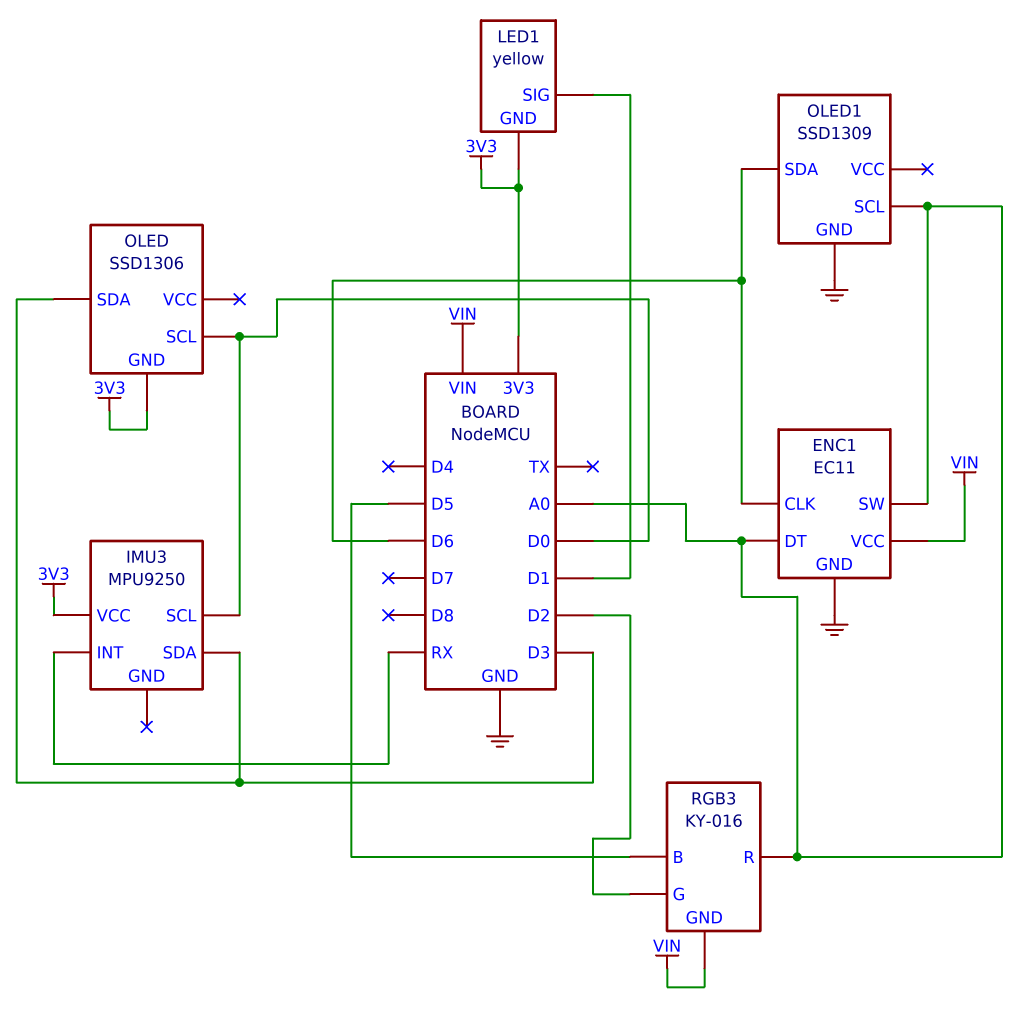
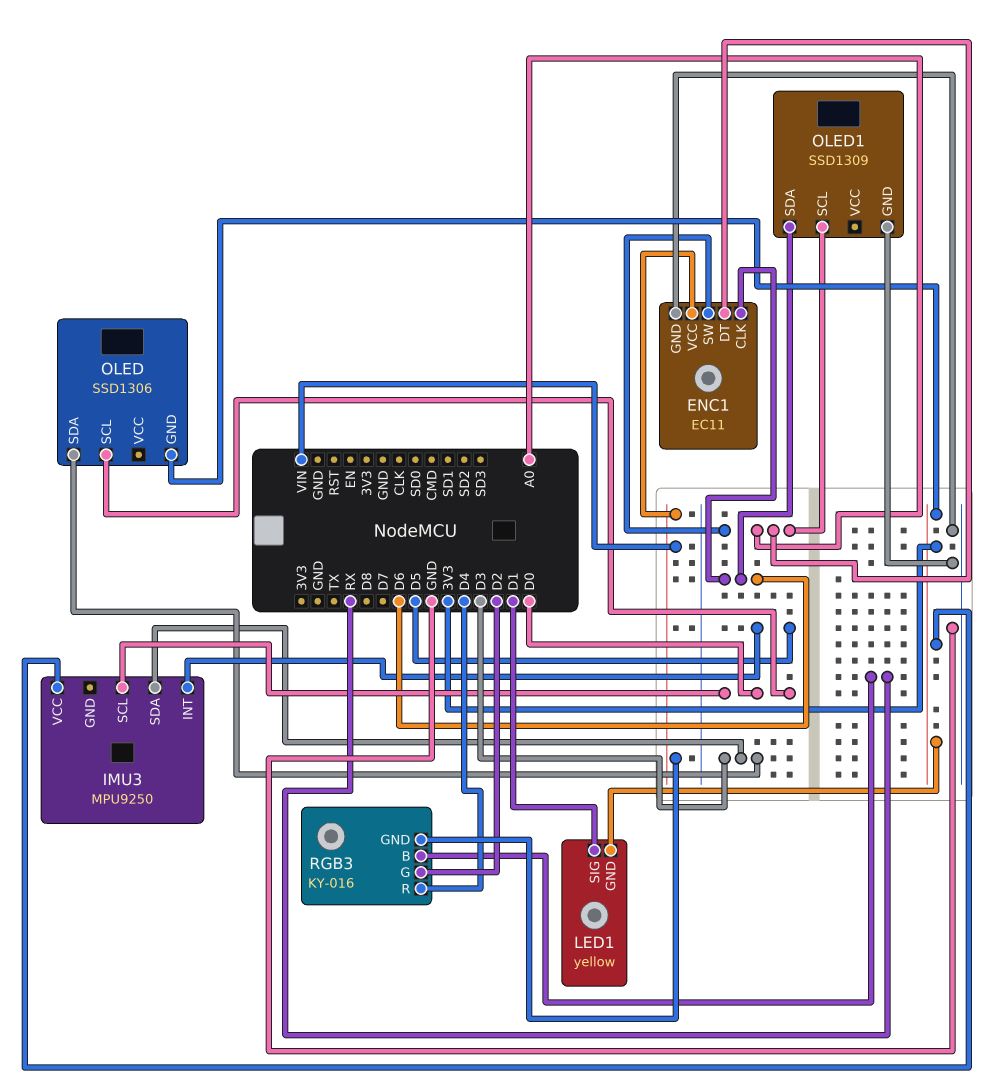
IMU3 pin INT: RX -> D5
RGB3 pin B: D5 -> RX
RGB3 pin R: A0 -> D4

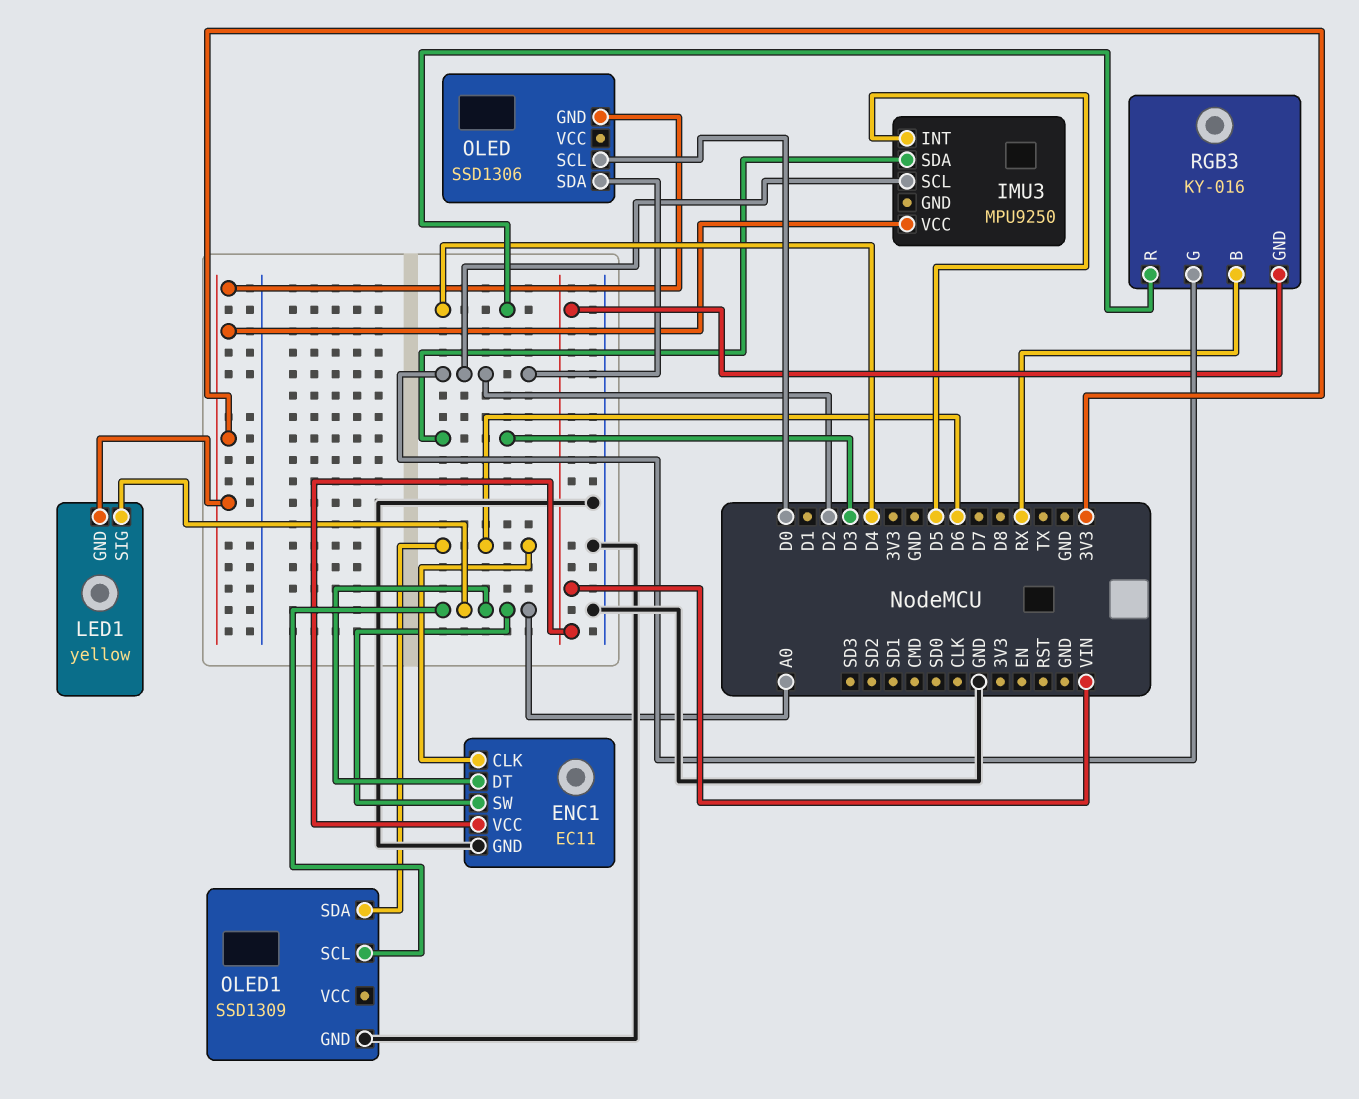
IMU3 pin SCL: D0 -> D2
LED1 pin SIG: D1 -> A0
OLED pin SDA: D3 -> D2

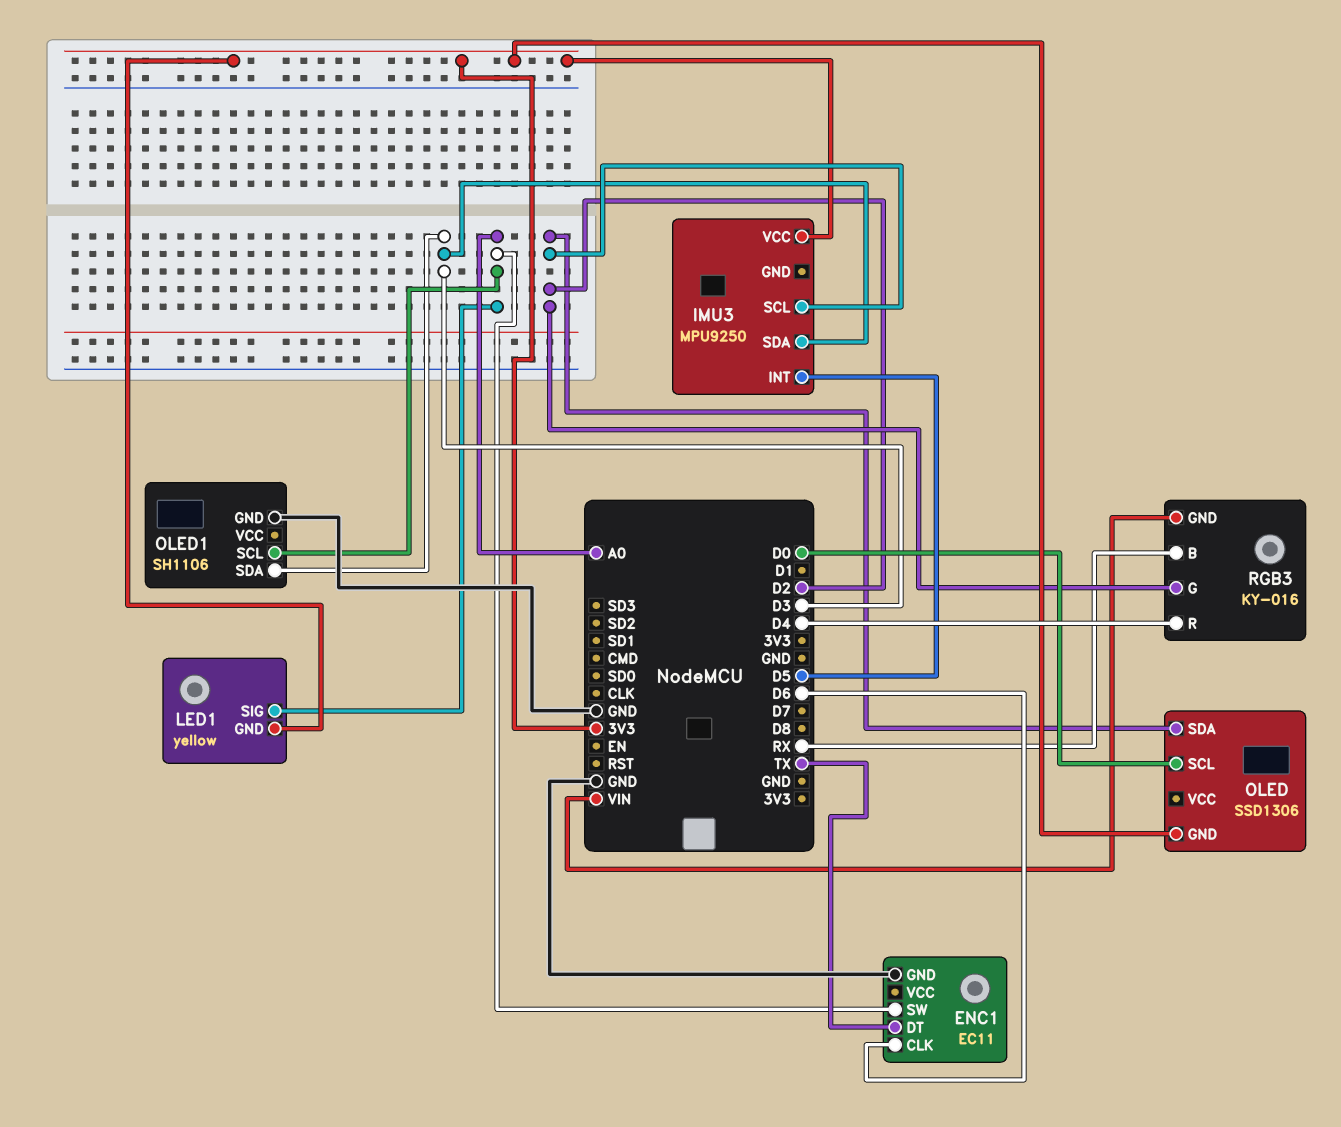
ENC1 pin DT: A0 -> TX
ENC1 pin VCC: VIN -> none
OLED1: SSD1309 -> SH1106
OLED1 pin SDA: D6 -> D3

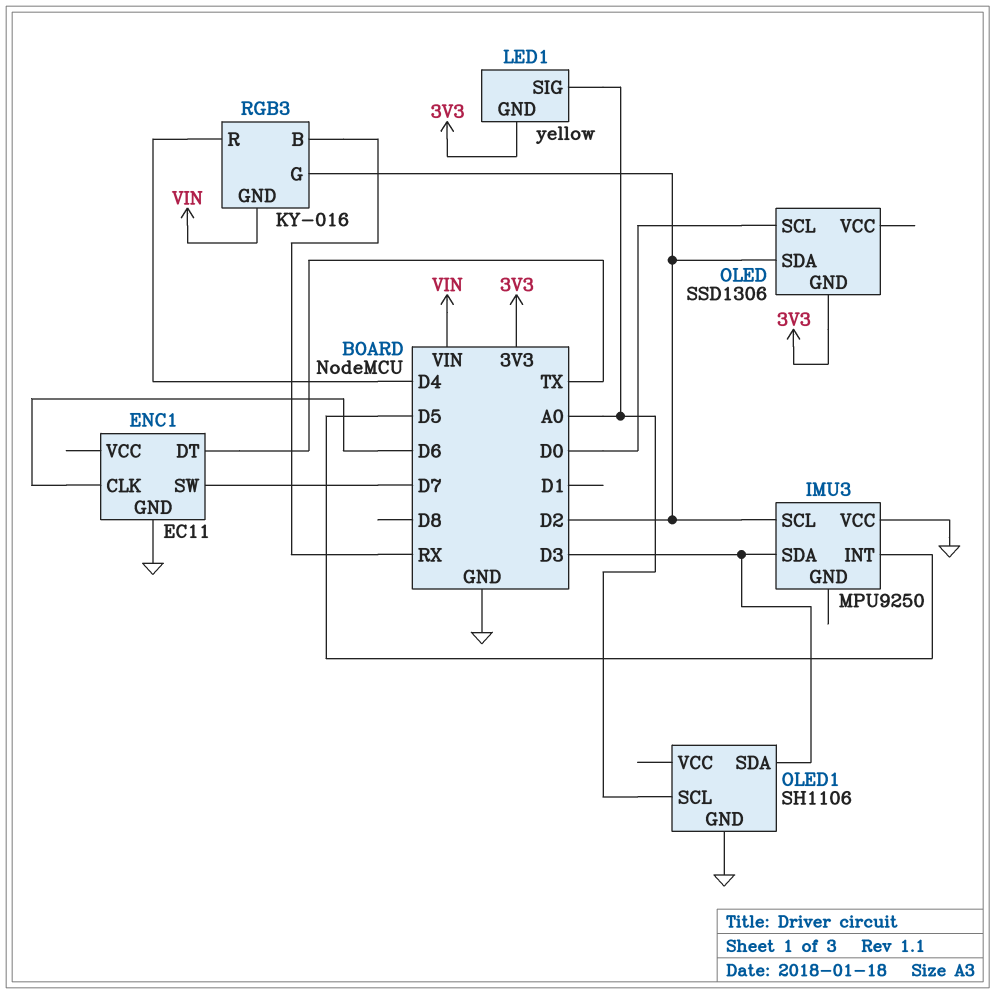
ENC1 pin SW: A0 -> D7
IMU3 pin VCC: 3V3 -> GND

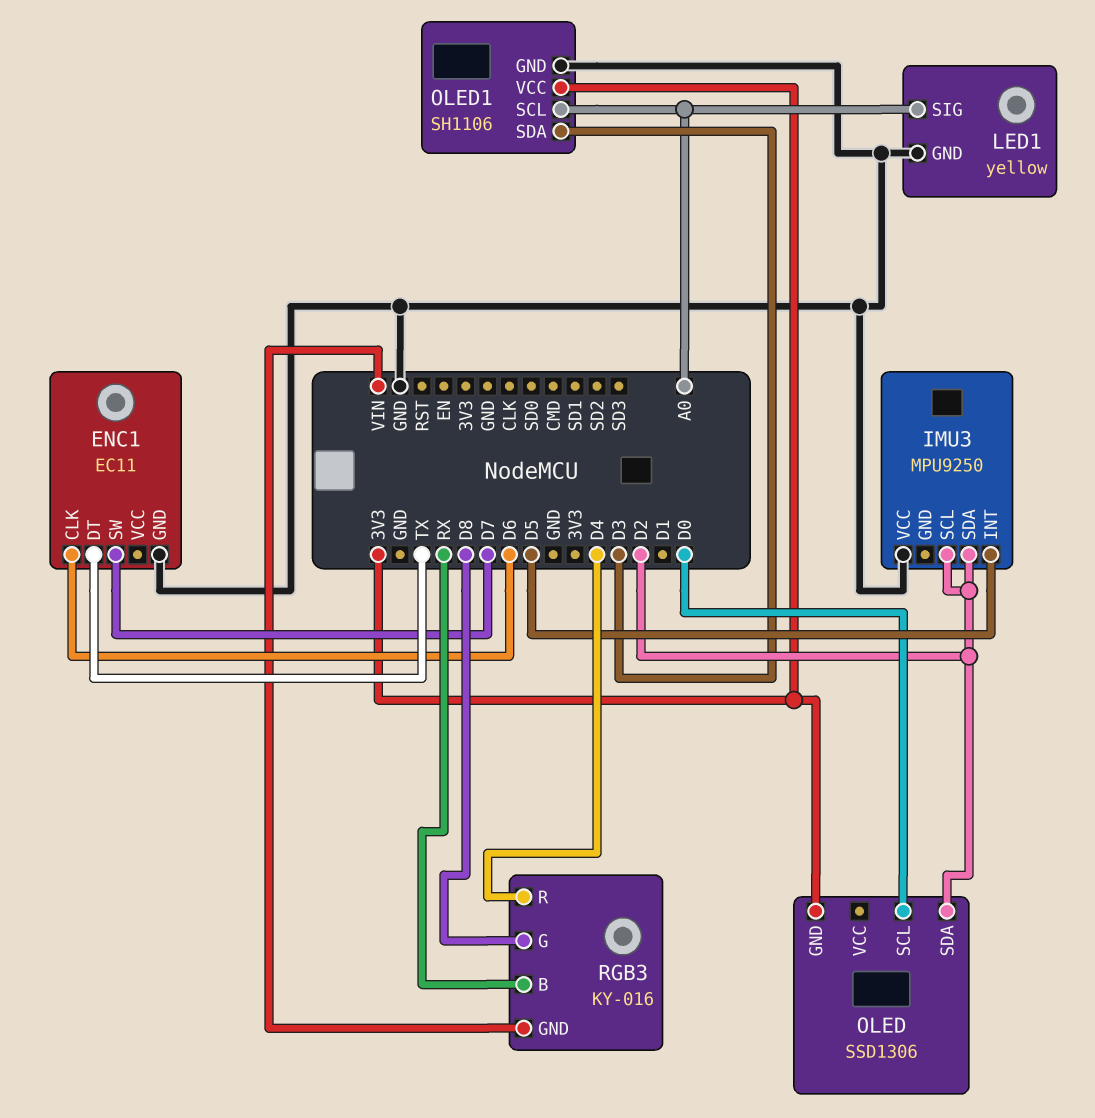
IMU3 pin SDA: D3 -> D2
LED1 pin GND: 3V3 -> GND
OLED1 pin VCC: none -> 3V3
RGB3 pin G: D2 -> D8

